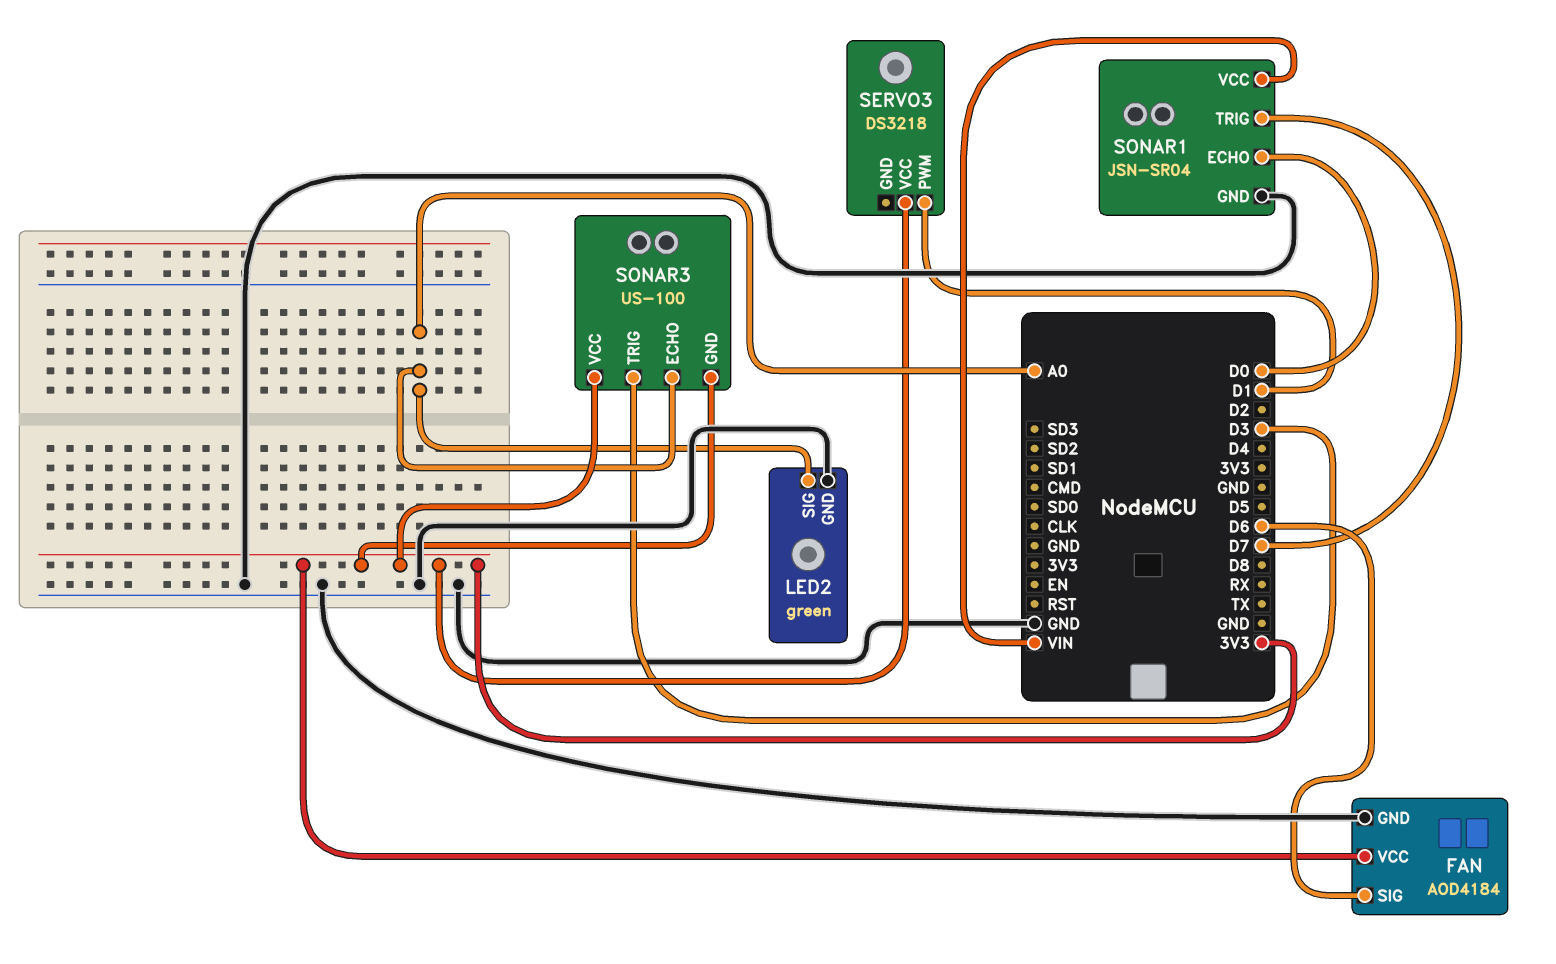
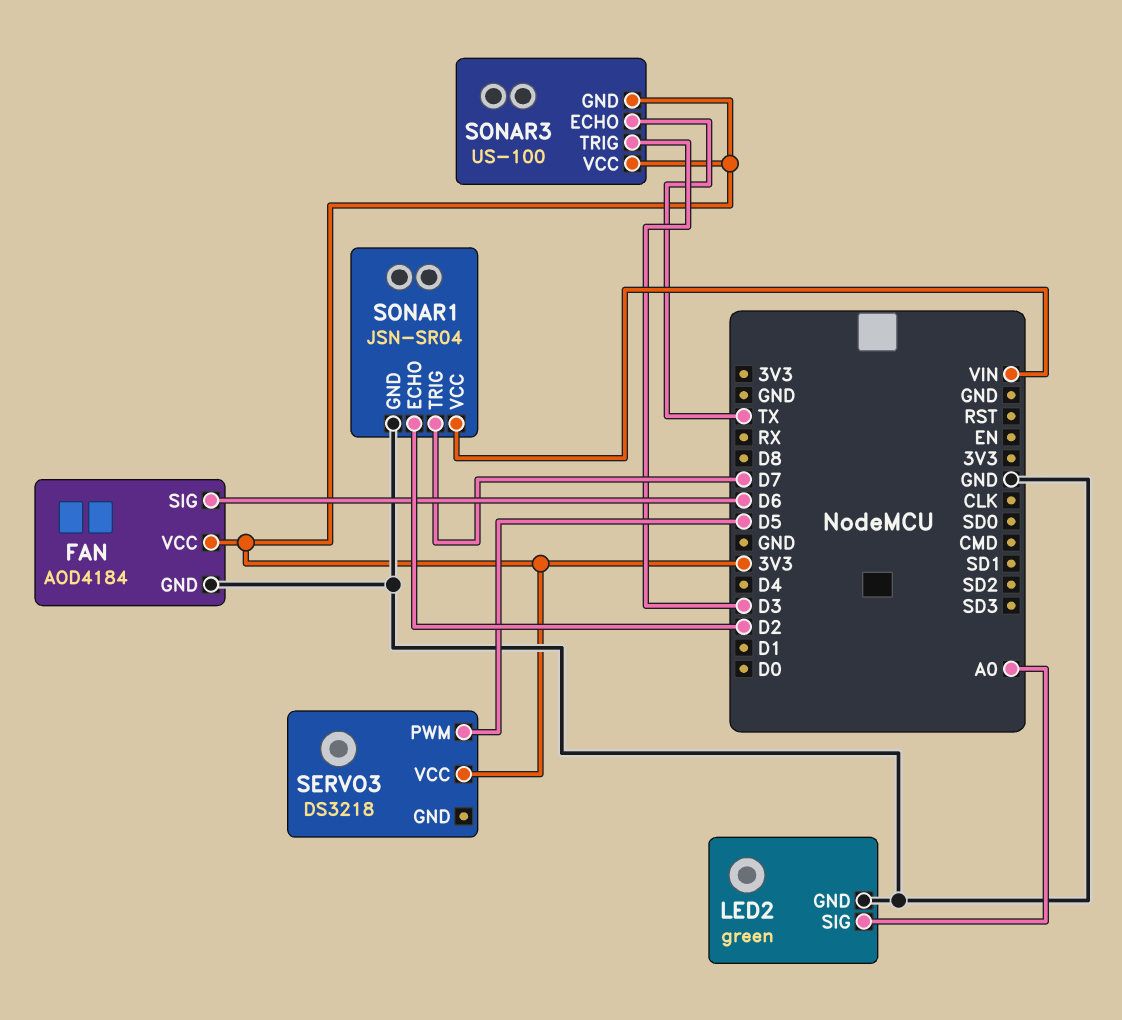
SERVO3 pin PWM: D1 -> D5
SONAR1 pin ECHO: D0 -> D2
SONAR3 pin ECHO: A0 -> TX

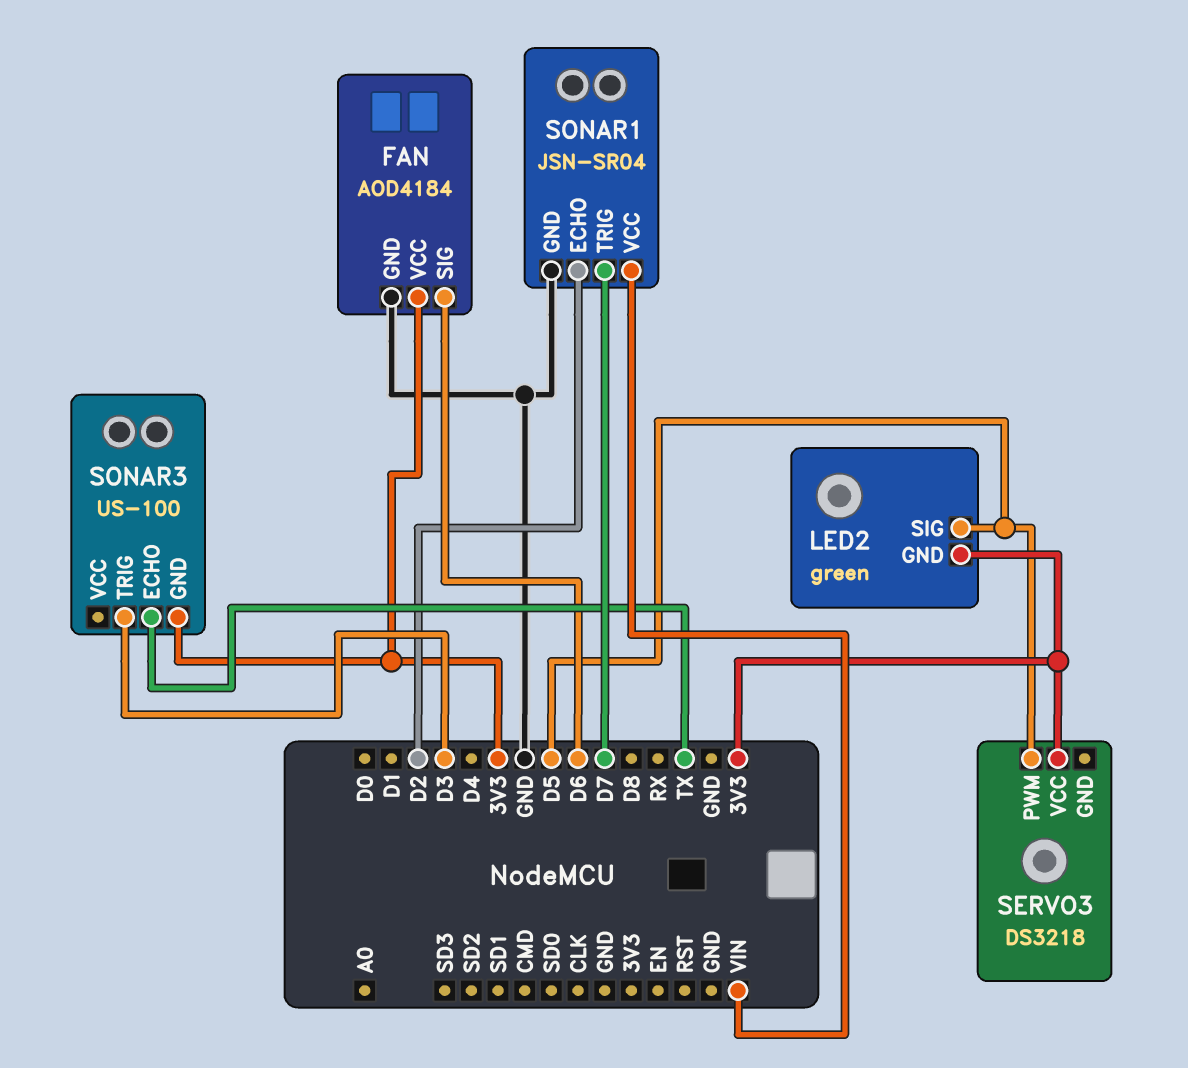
LED2 pin GND: GND -> 3V3
LED2 pin SIG: A0 -> D5
SONAR3 pin VCC: 3V3 -> none

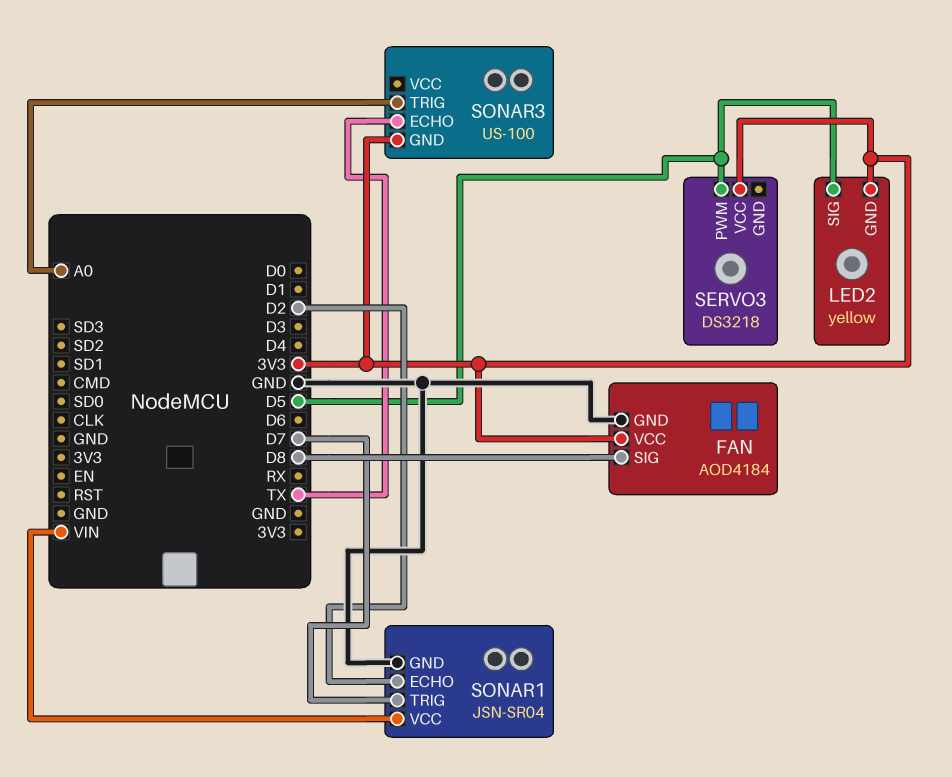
FAN pin SIG: D6 -> D8
LED2: green -> yellow
SONAR3 pin TRIG: D3 -> A0

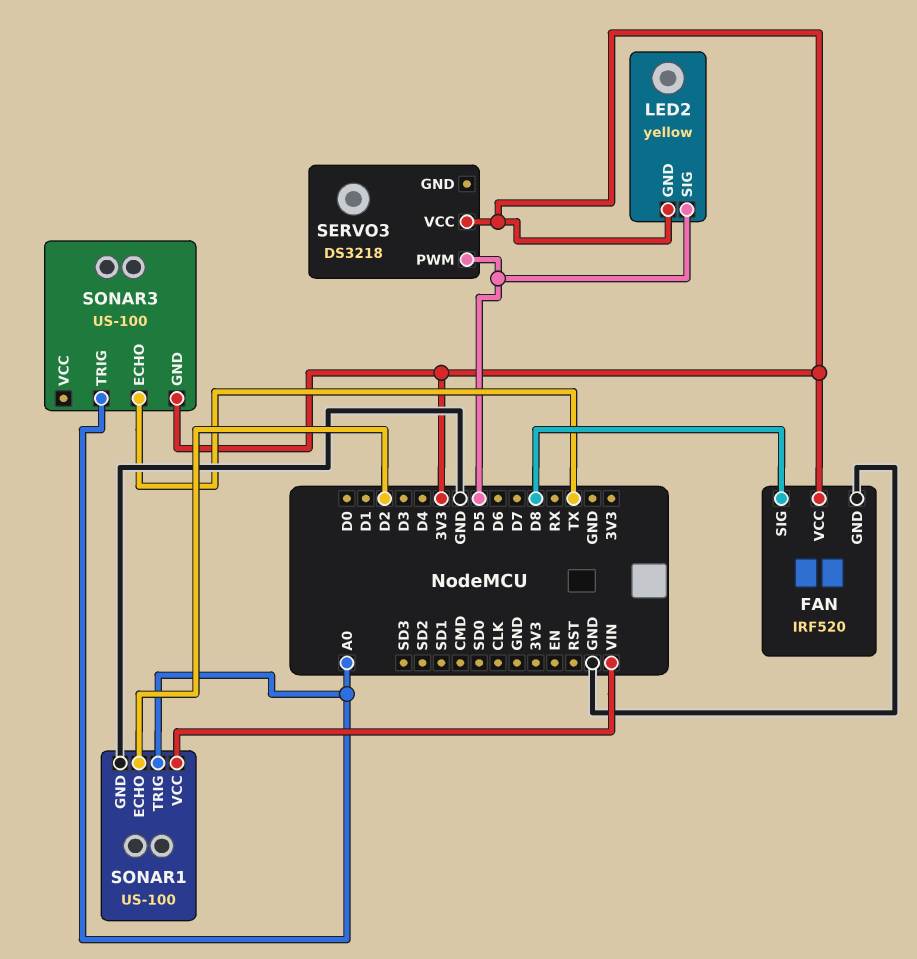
FAN: AOD4184 -> IRF520
SONAR1: JSN-SR04 -> US-100
SONAR1 pin TRIG: D7 -> A0

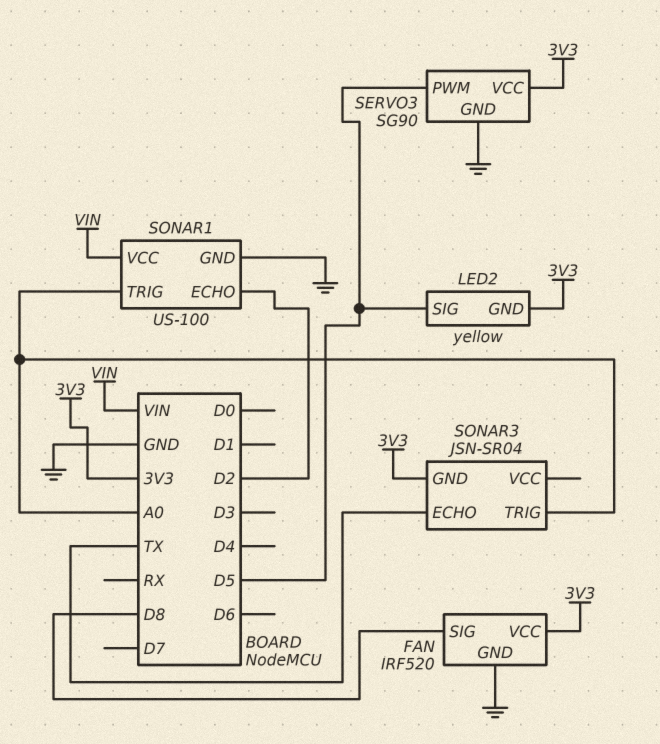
SERVO3: DS3218 -> SG90
SERVO3 pin GND: none -> GND
SONAR3: US-100 -> JSN-SR04

